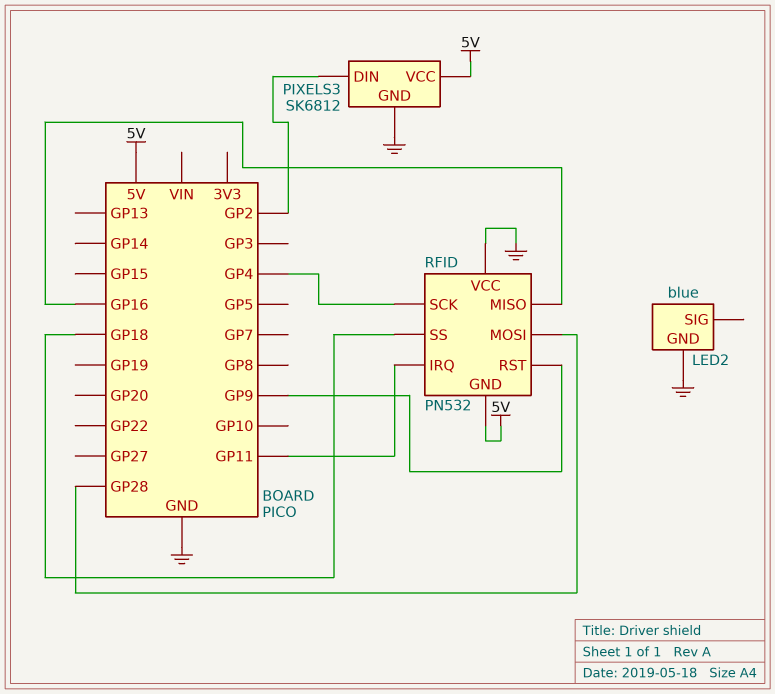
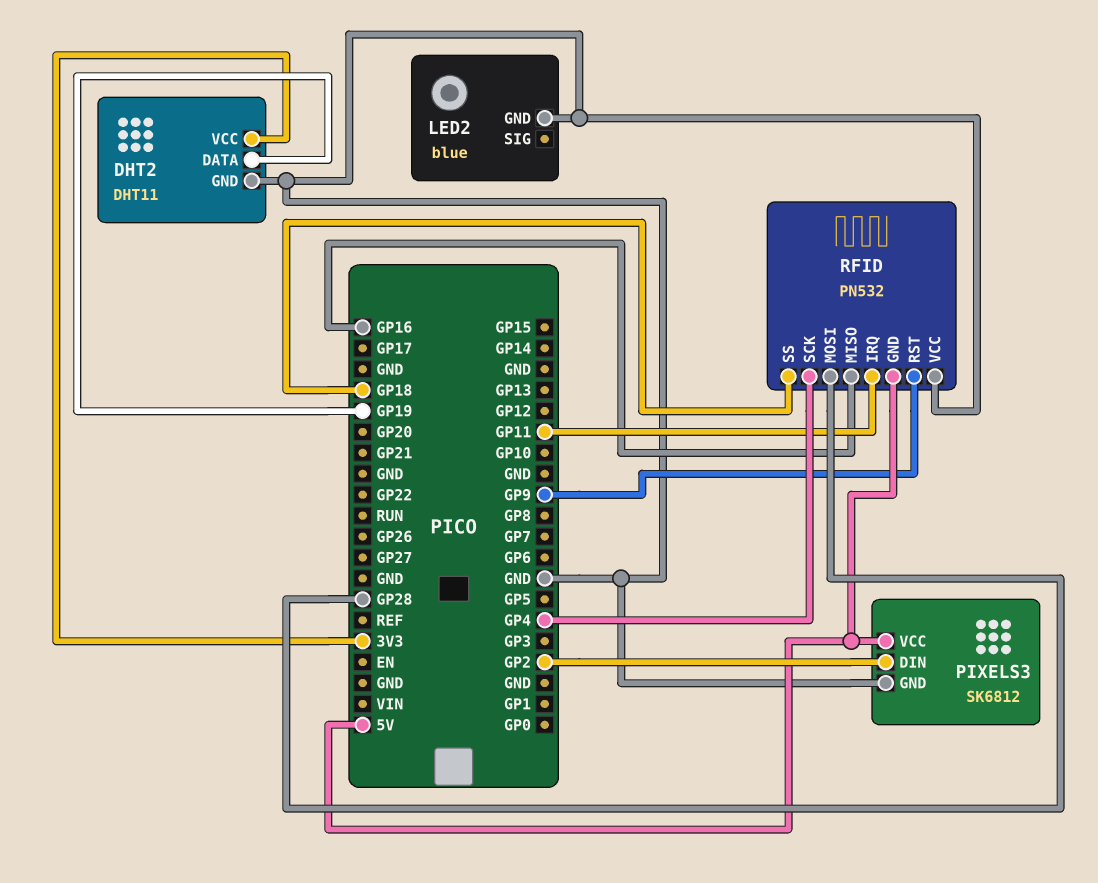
DHT2: none -> DHT11
DHT2 pin DATA: none -> GP19
DHT2 pin GND: none -> GND
DHT2 pin VCC: none -> 3V3

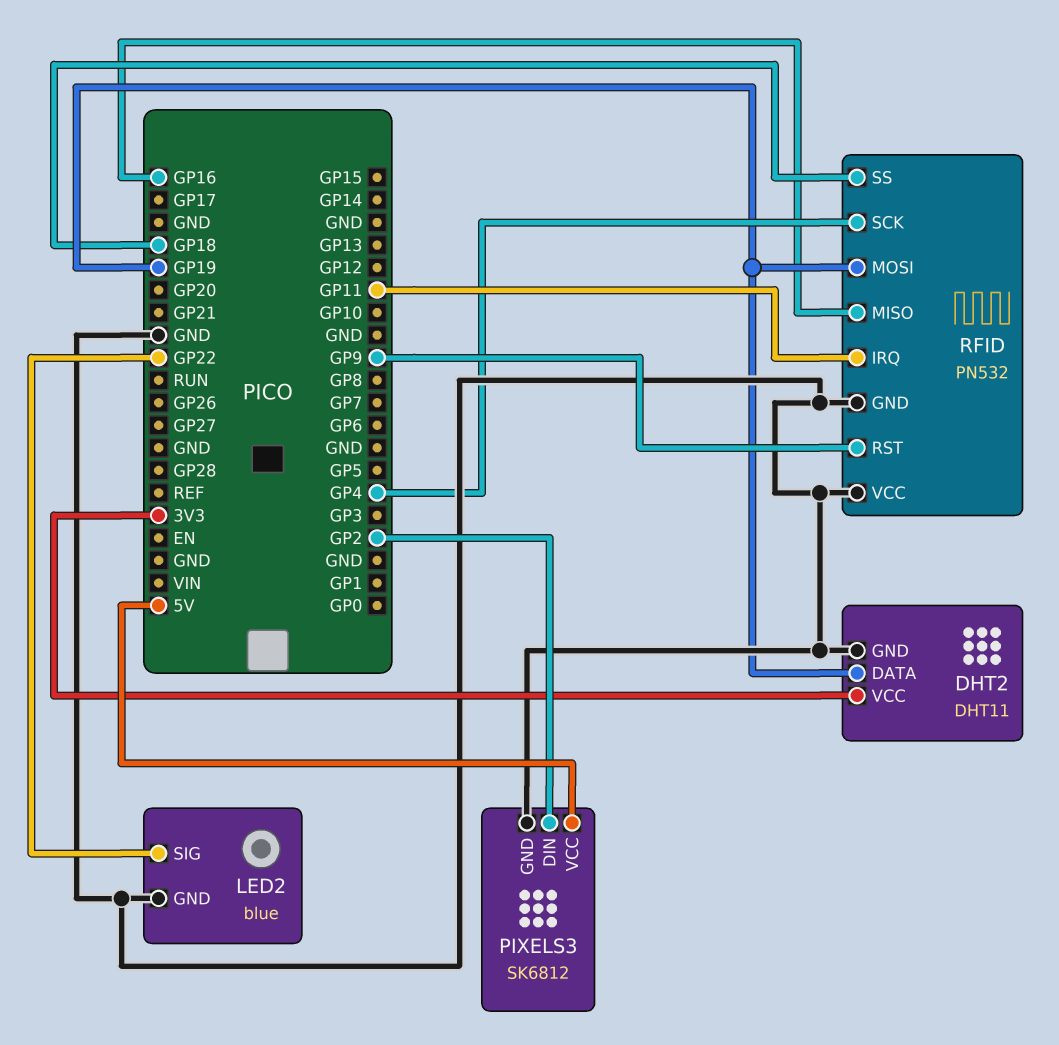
LED2 pin SIG: none -> GP22
RFID pin GND: 5V -> GND
RFID pin MOSI: GP28 -> GP19

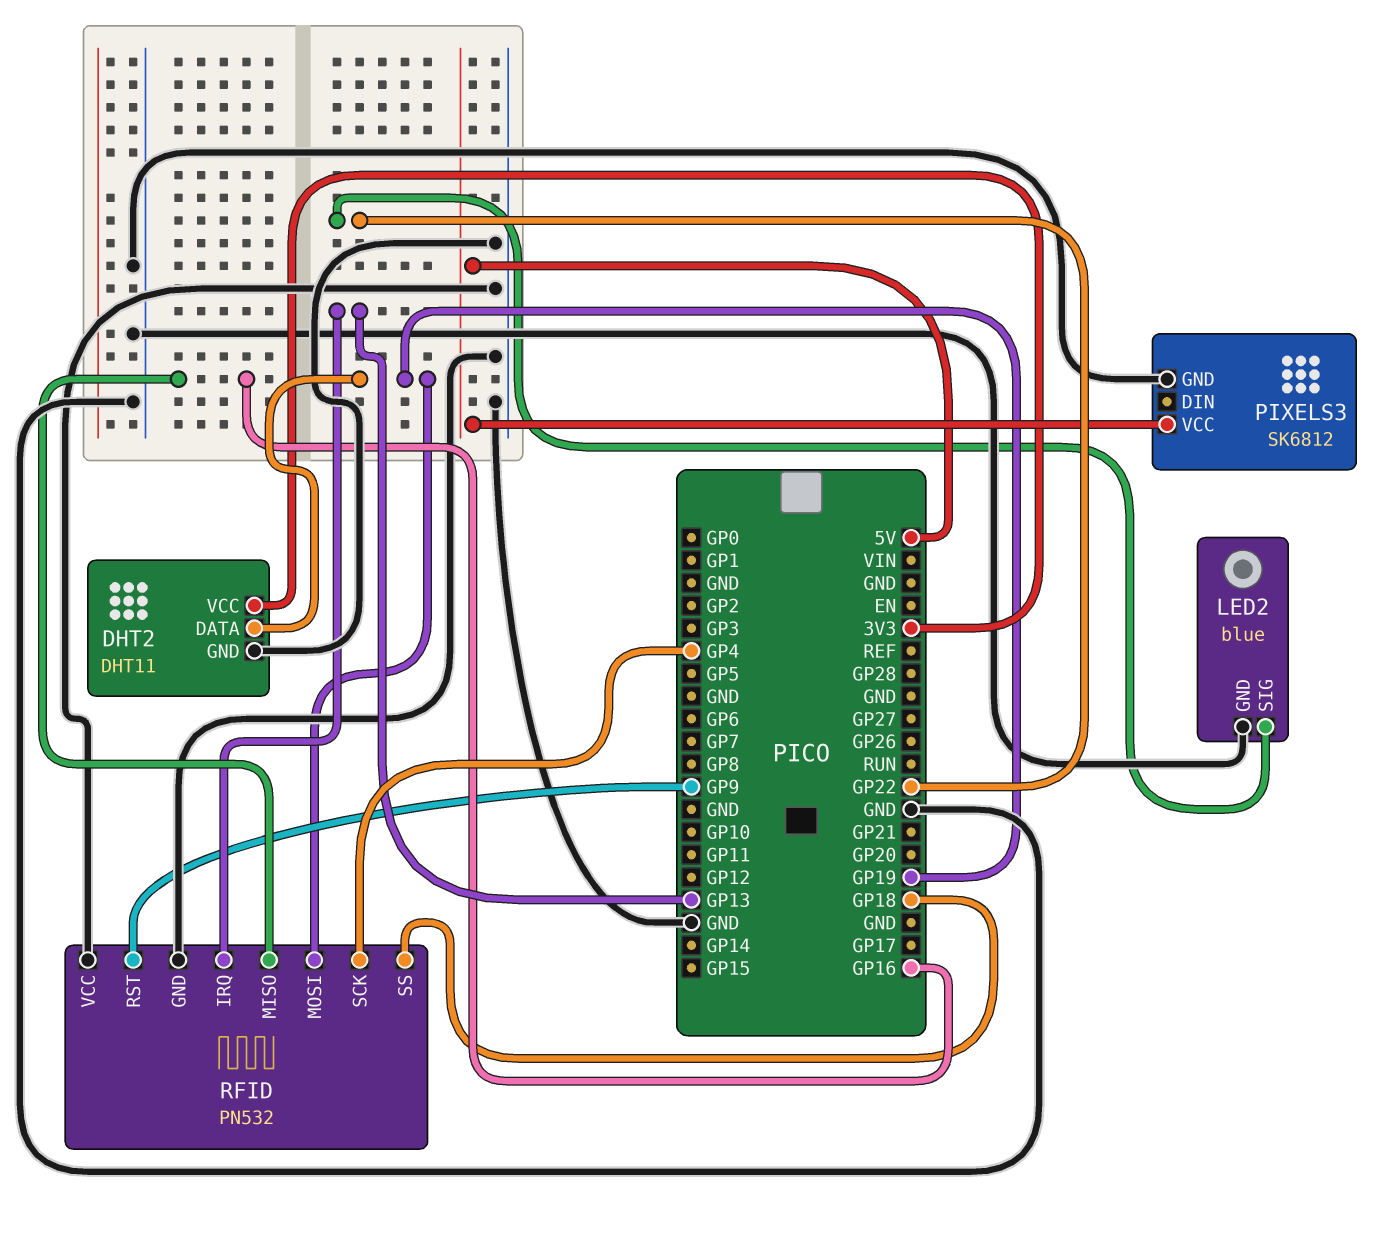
PIXELS3 pin DIN: GP2 -> none
RFID pin IRQ: GP11 -> GP13

